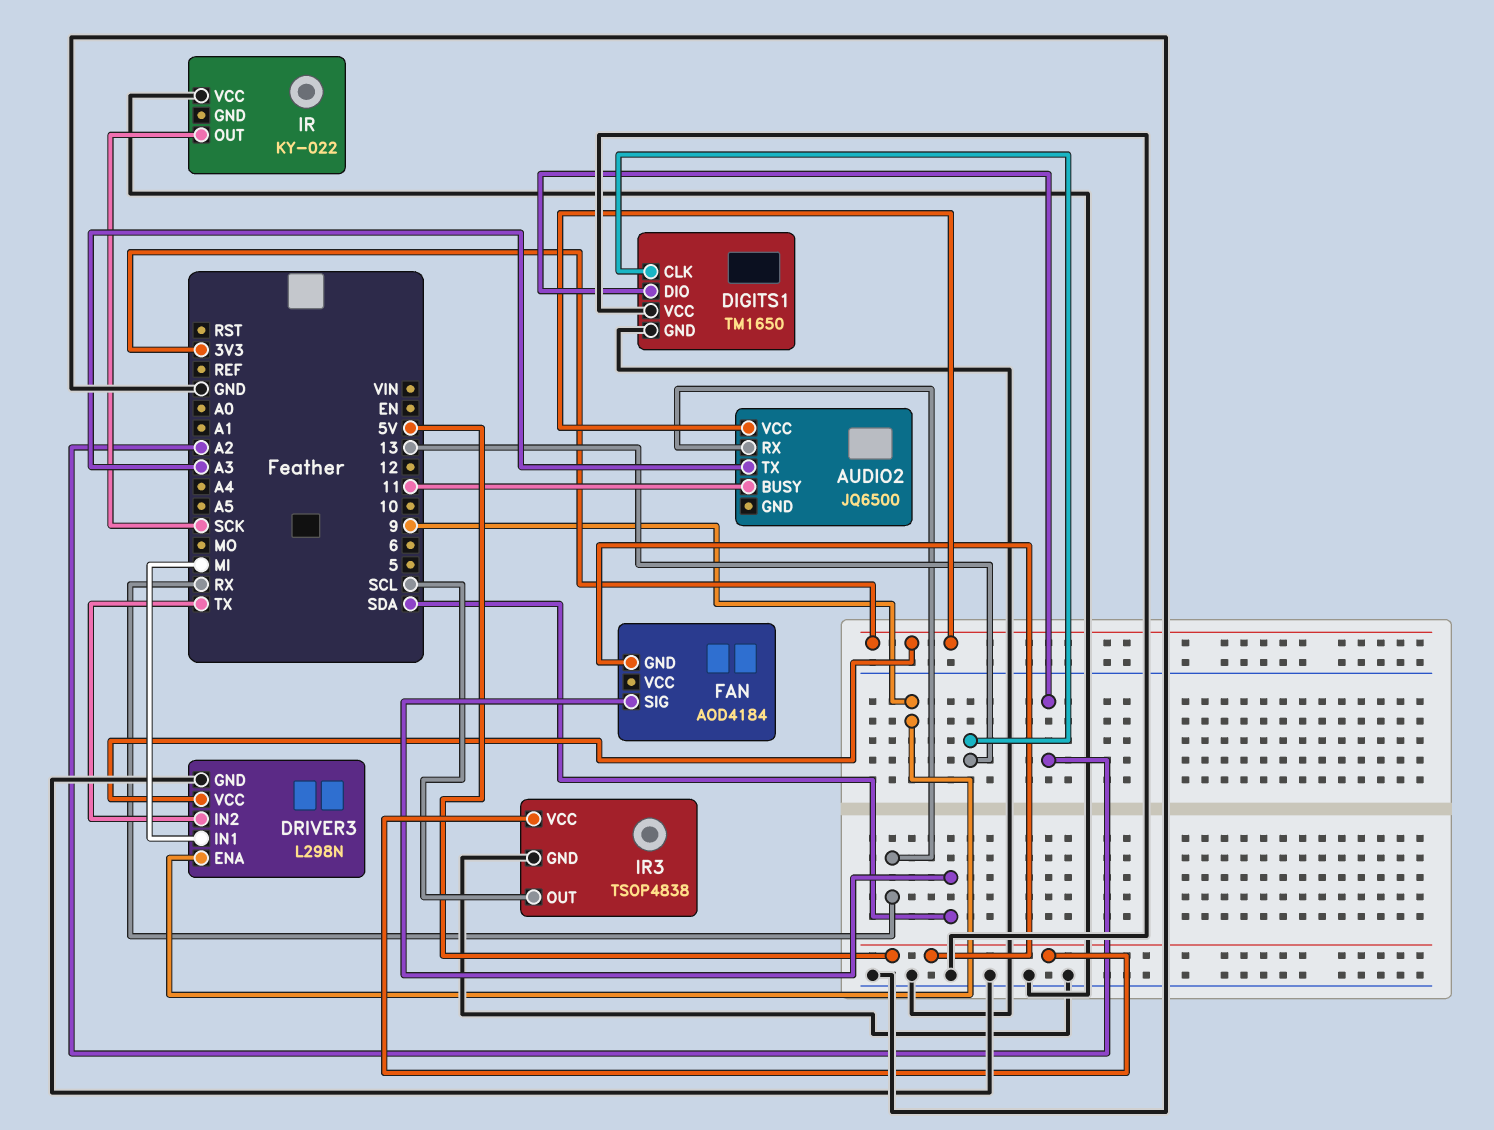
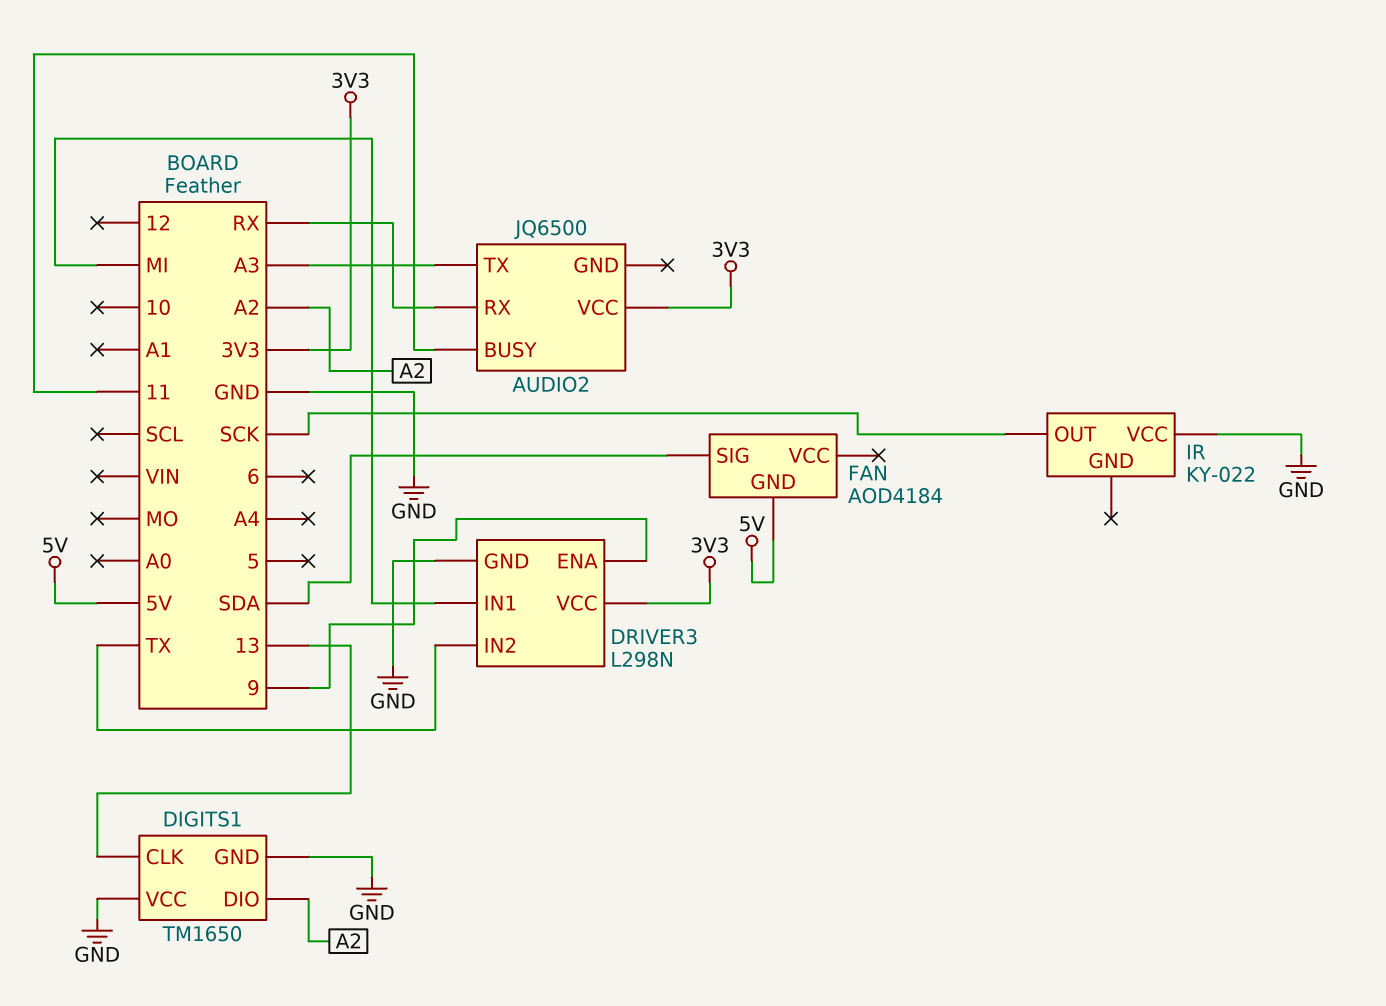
IR3: TSOP4838 -> none
IR3 pin GND: GND -> none
IR3 pin OUT: SCL -> none
IR3 pin VCC: 5V -> none

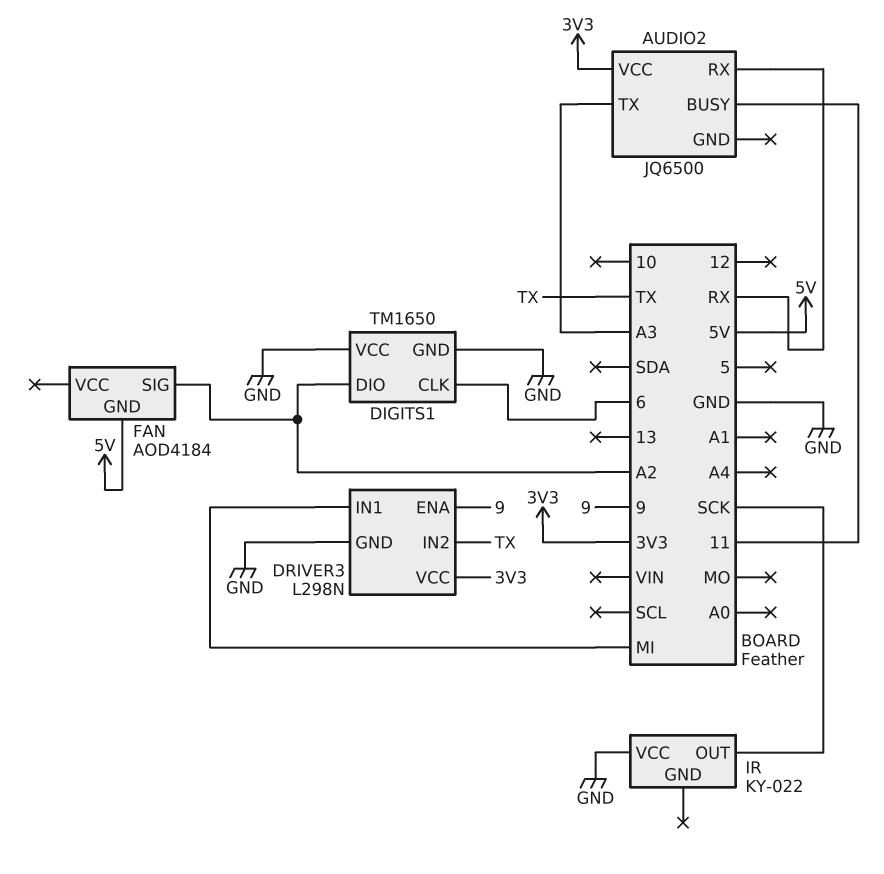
DIGITS1 pin CLK: 13 -> 6
FAN pin SIG: SDA -> A2

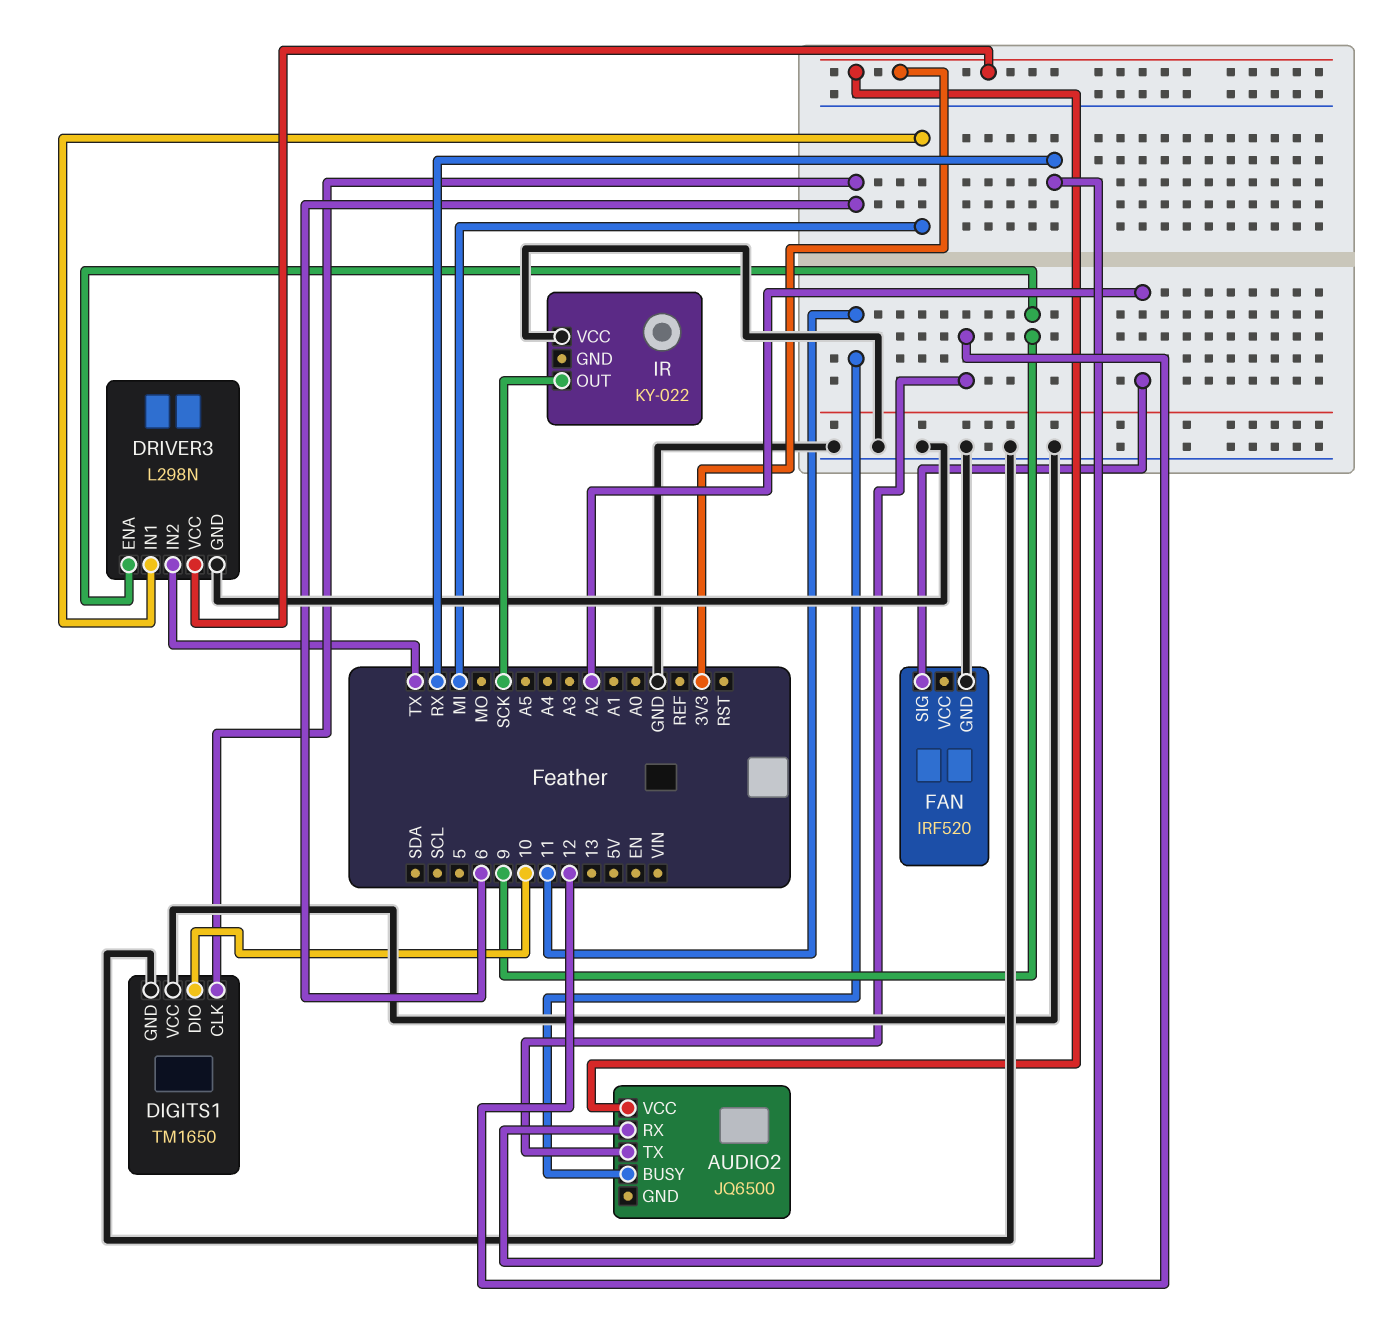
AUDIO2 pin TX: A3 -> 12
DIGITS1 pin DIO: A2 -> 10
FAN: AOD4184 -> IRF520
FAN pin GND: 5V -> GND

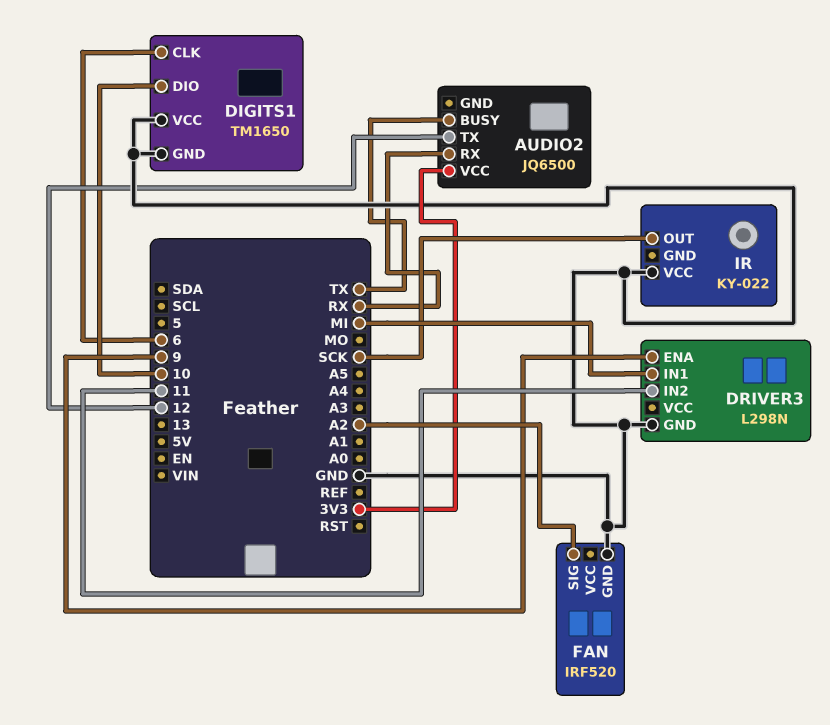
AUDIO2 pin BUSY: 11 -> TX
DRIVER3 pin IN2: TX -> 11
DRIVER3 pin VCC: 3V3 -> none

